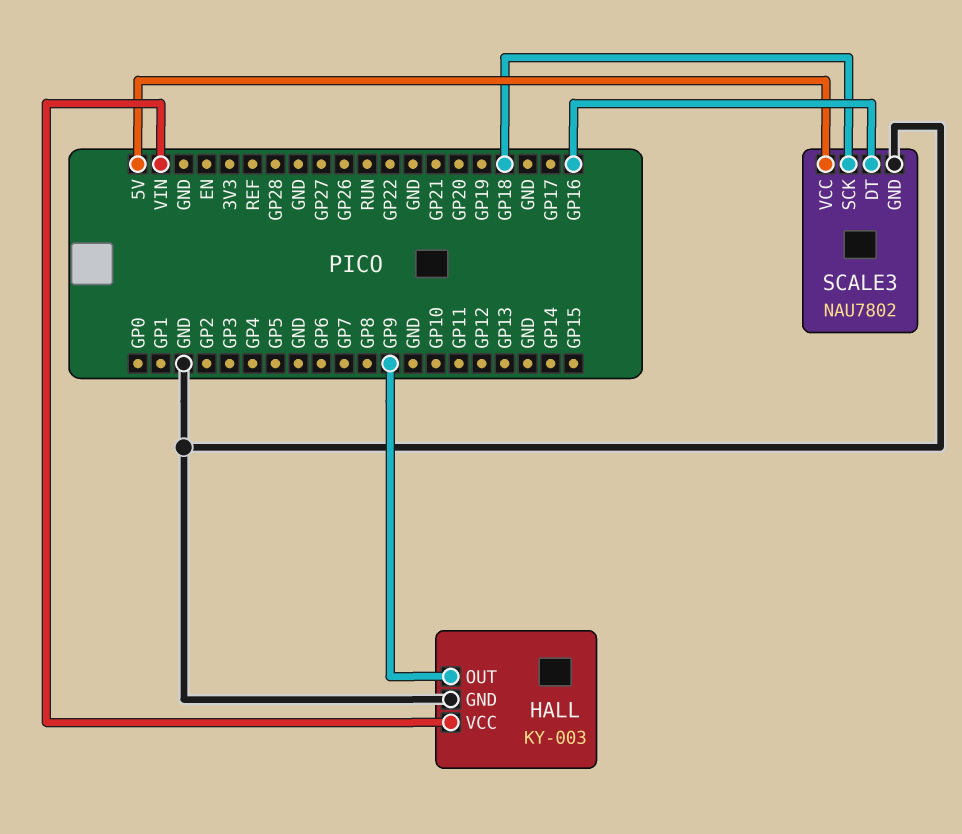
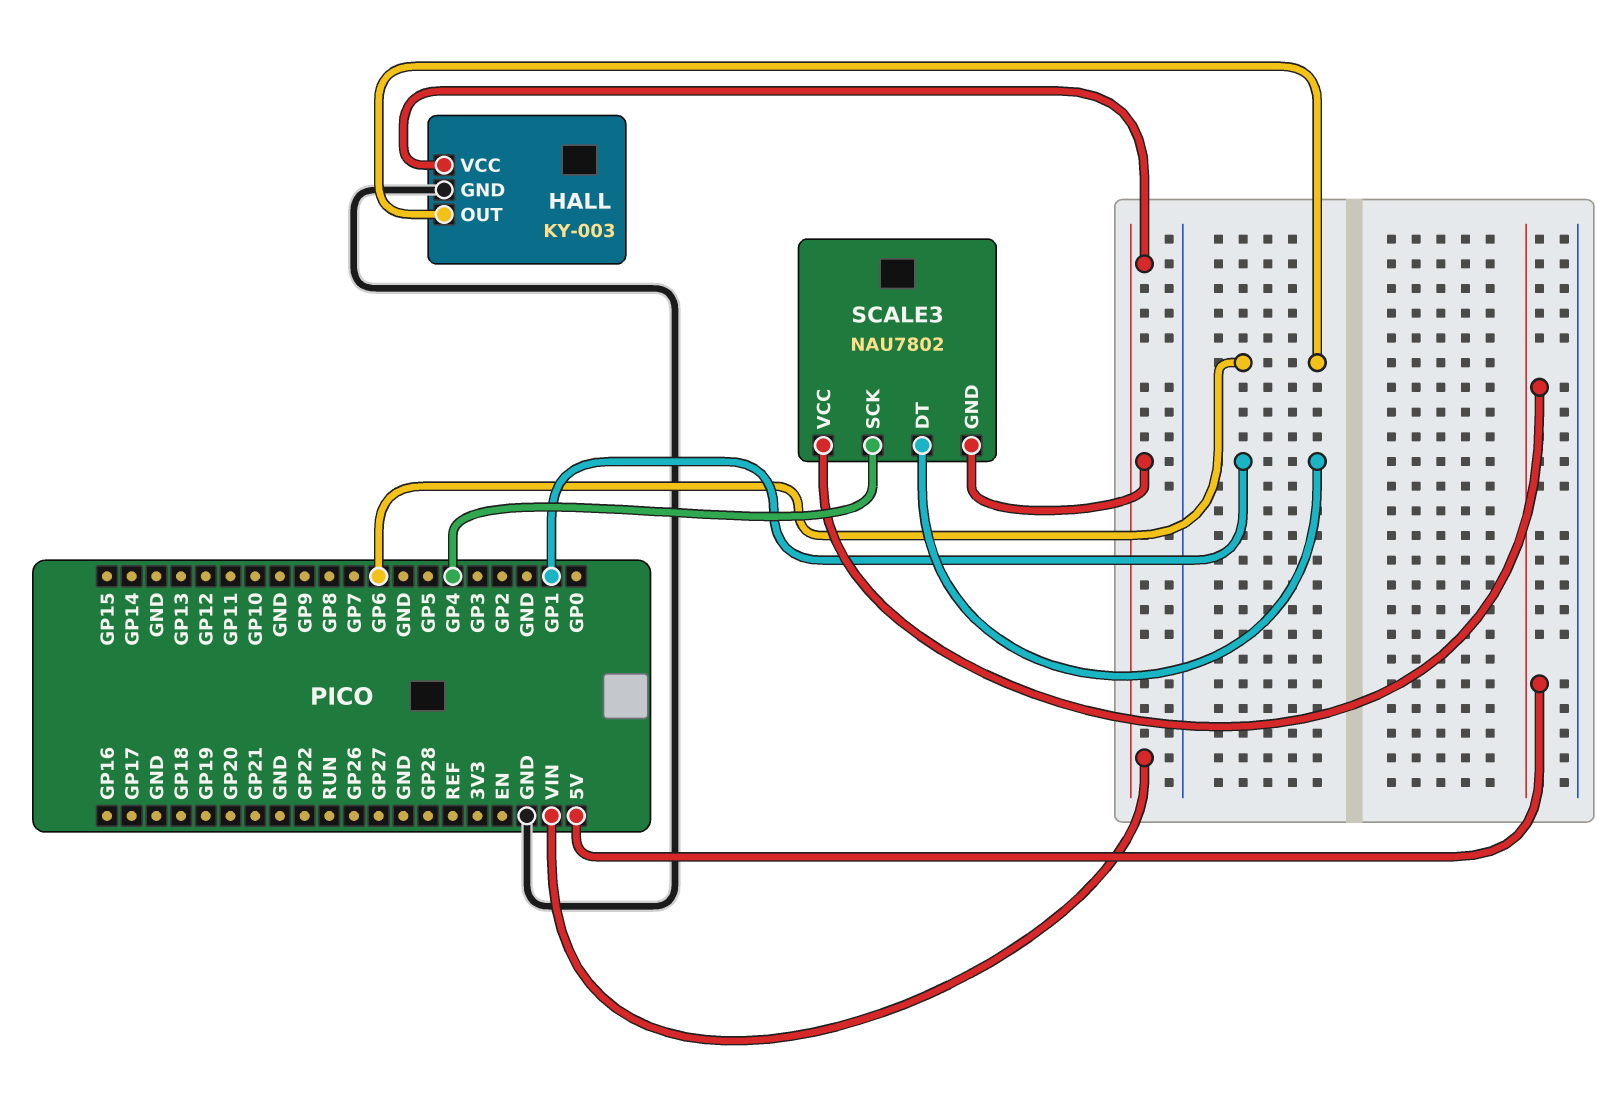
HALL pin OUT: GP9 -> GP6
SCALE3 pin DT: GP16 -> GP1
SCALE3 pin GND: GND -> VIN
SCALE3 pin SCK: GP18 -> GP4

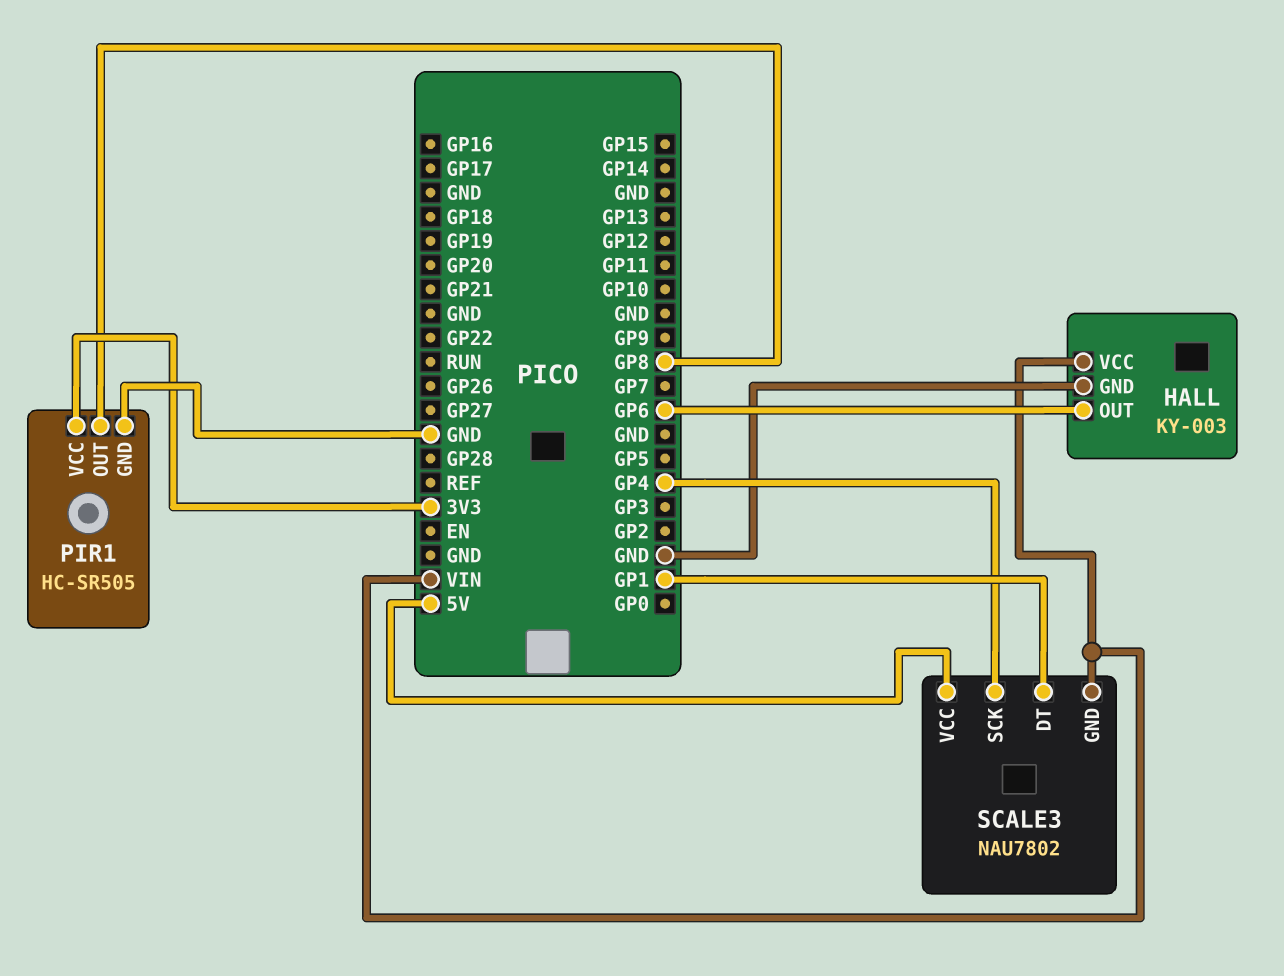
PIR1: none -> HC-SR505
PIR1 pin GND: none -> GND
PIR1 pin OUT: none -> GP8
PIR1 pin VCC: none -> 3V3

